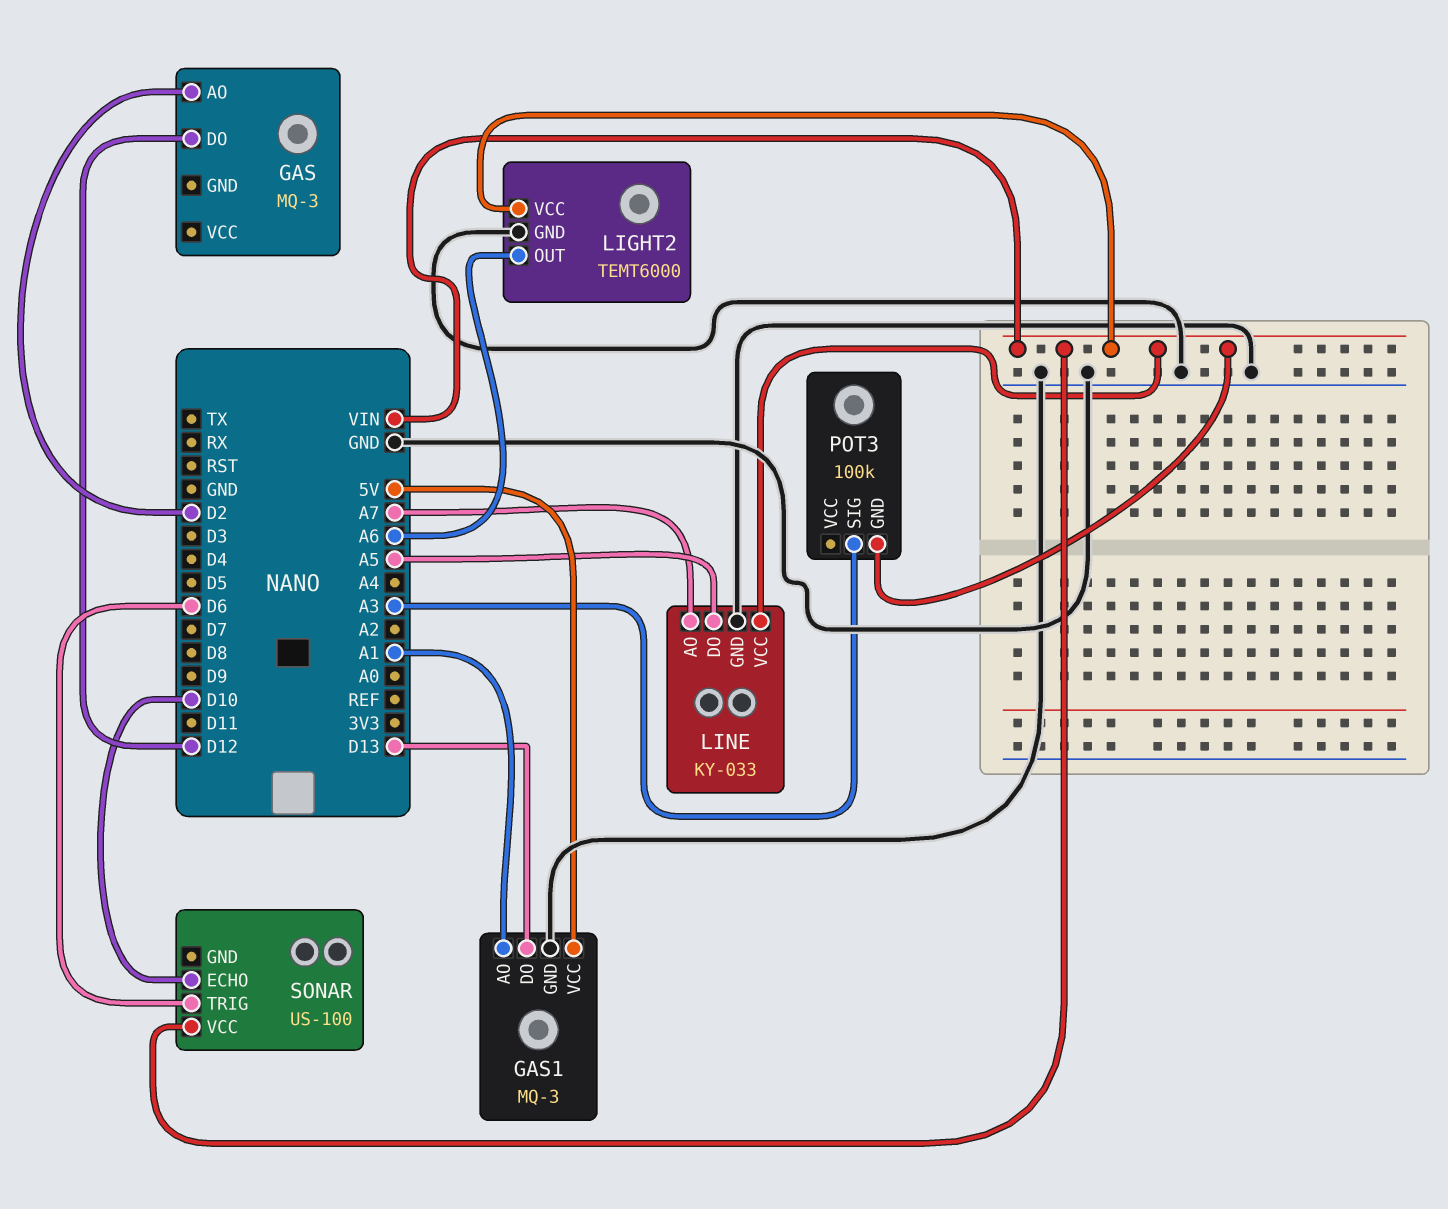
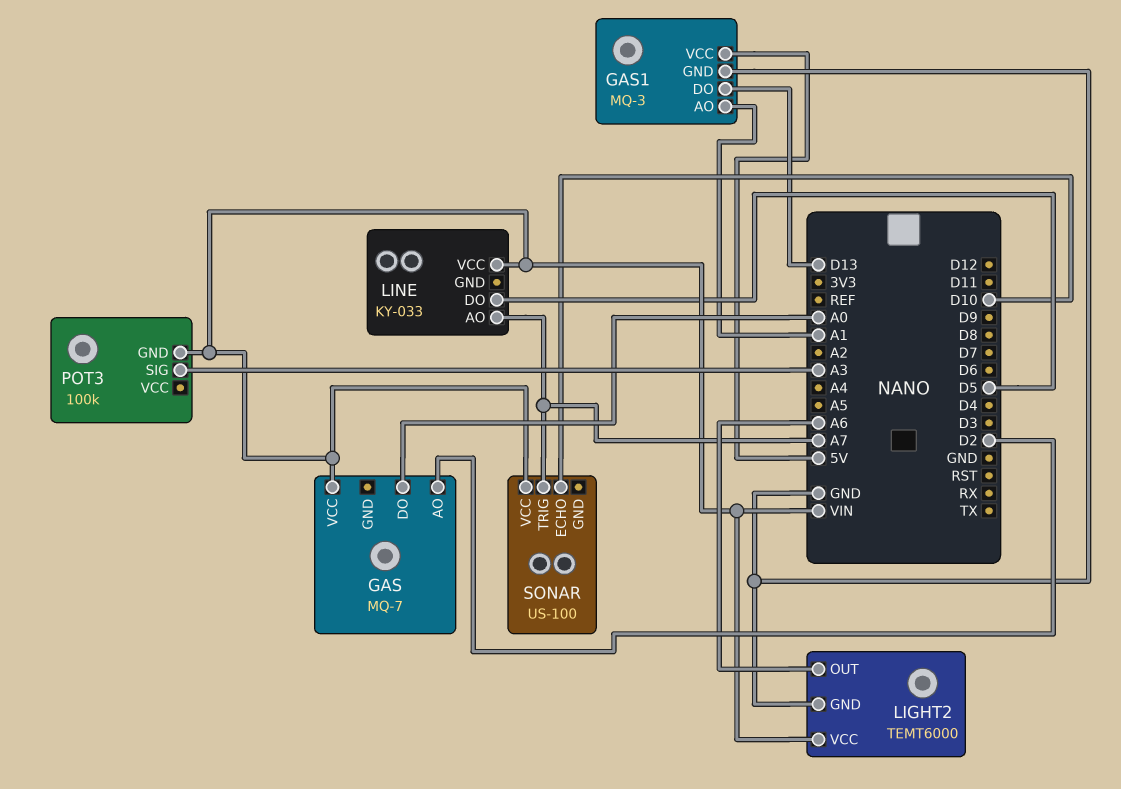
GAS: MQ-3 -> MQ-7
GAS pin DO: D12 -> A0
GAS pin VCC: none -> VIN
LINE pin DO: A5 -> D5
LINE pin GND: GND -> none
SONAR pin TRIG: D6 -> A7

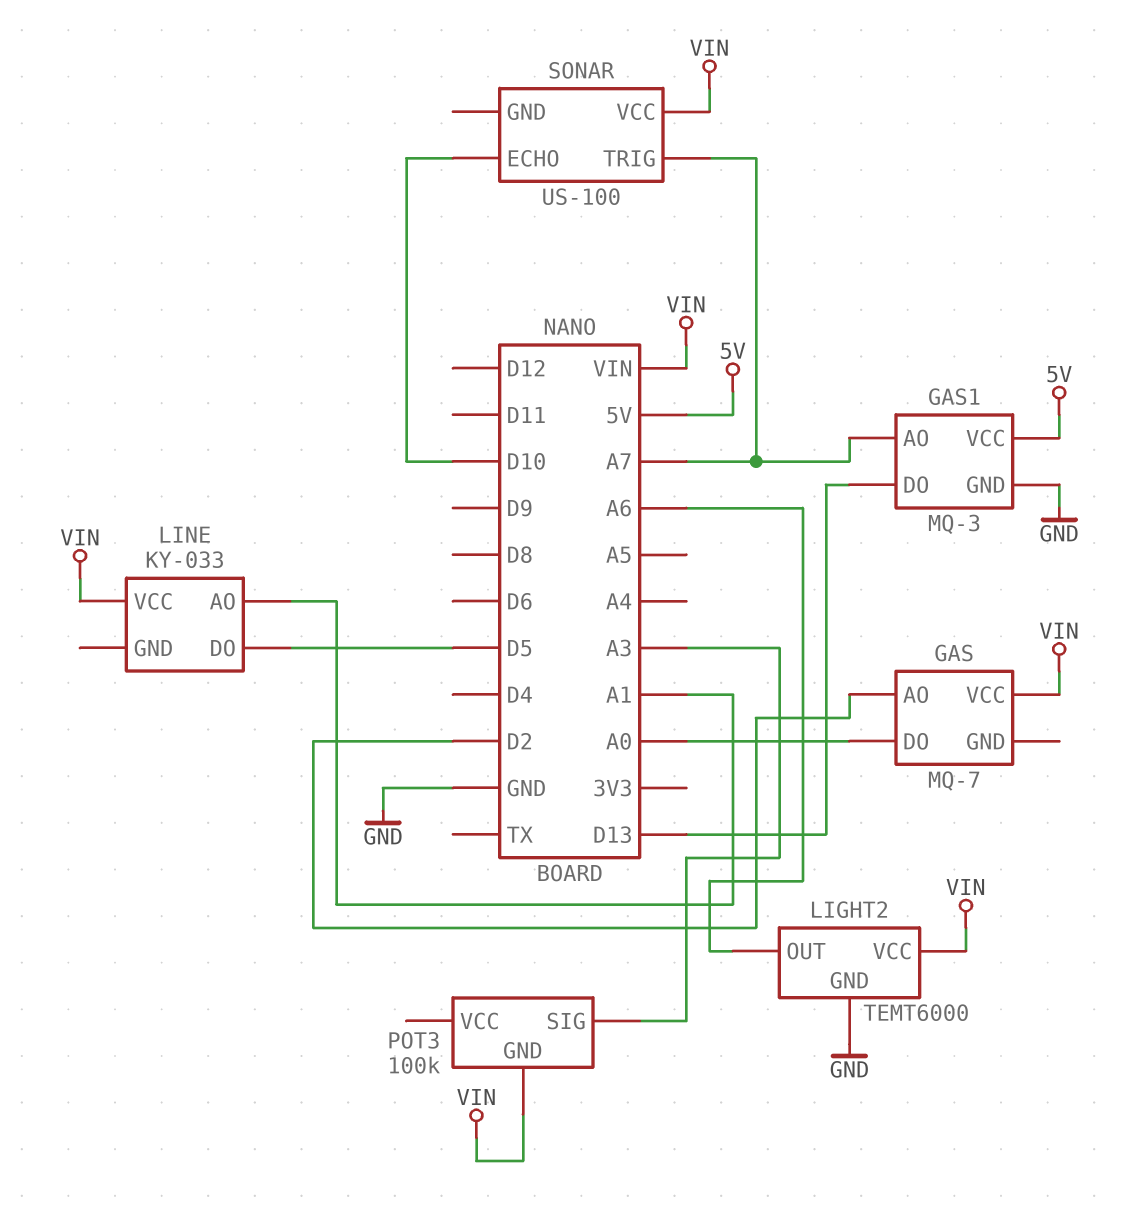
GAS1 pin AO: A1 -> A7
LINE pin AO: A7 -> A1

